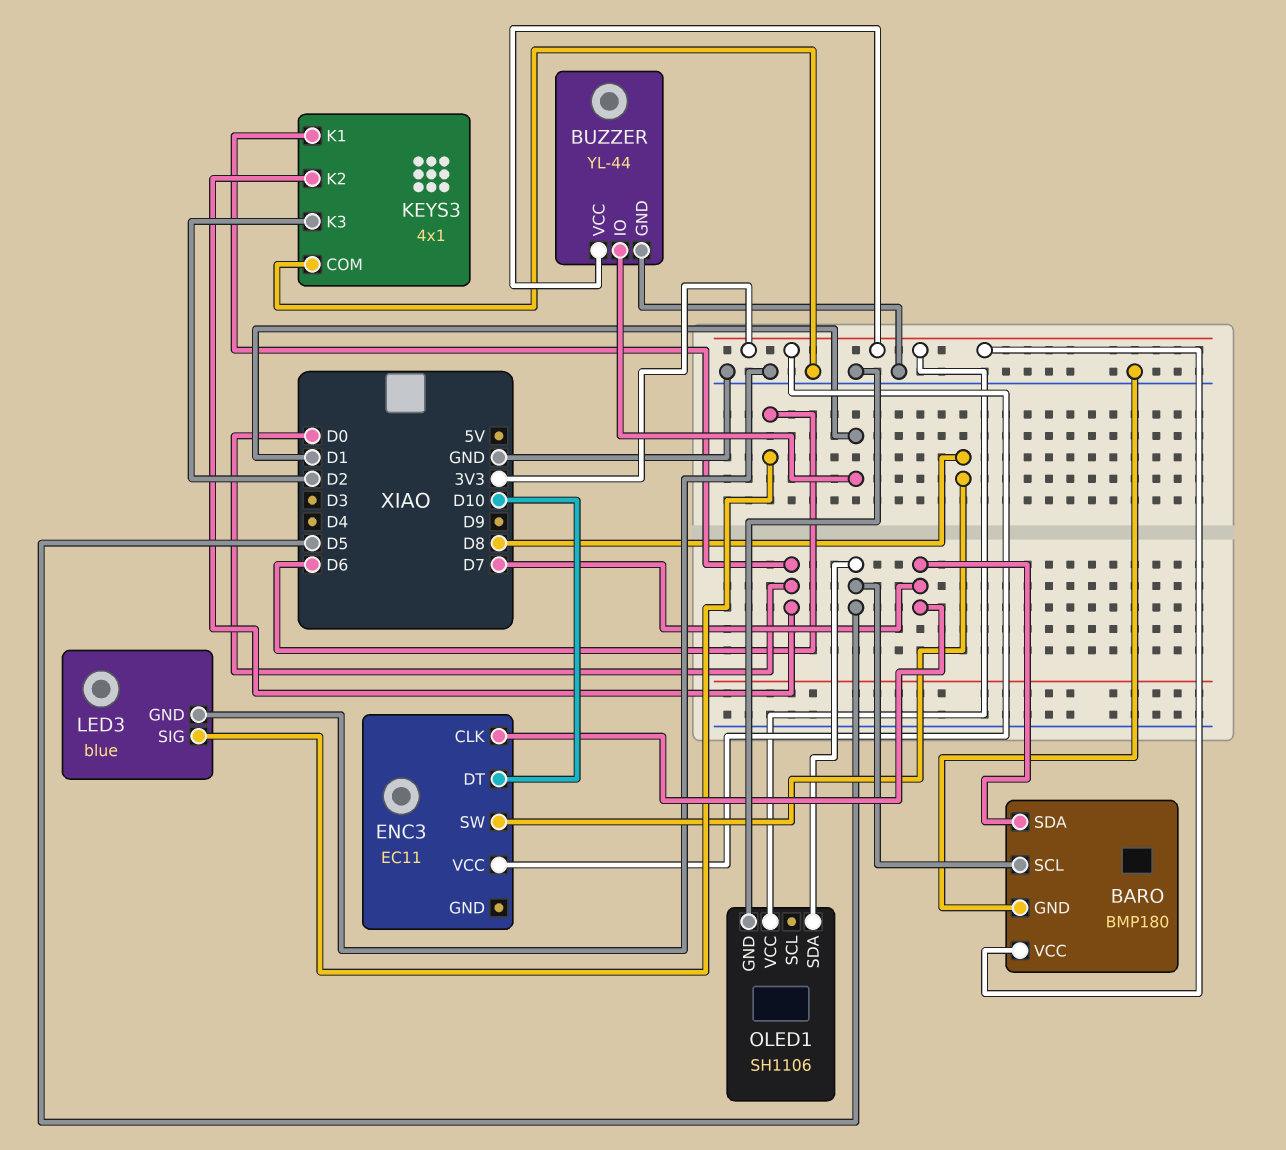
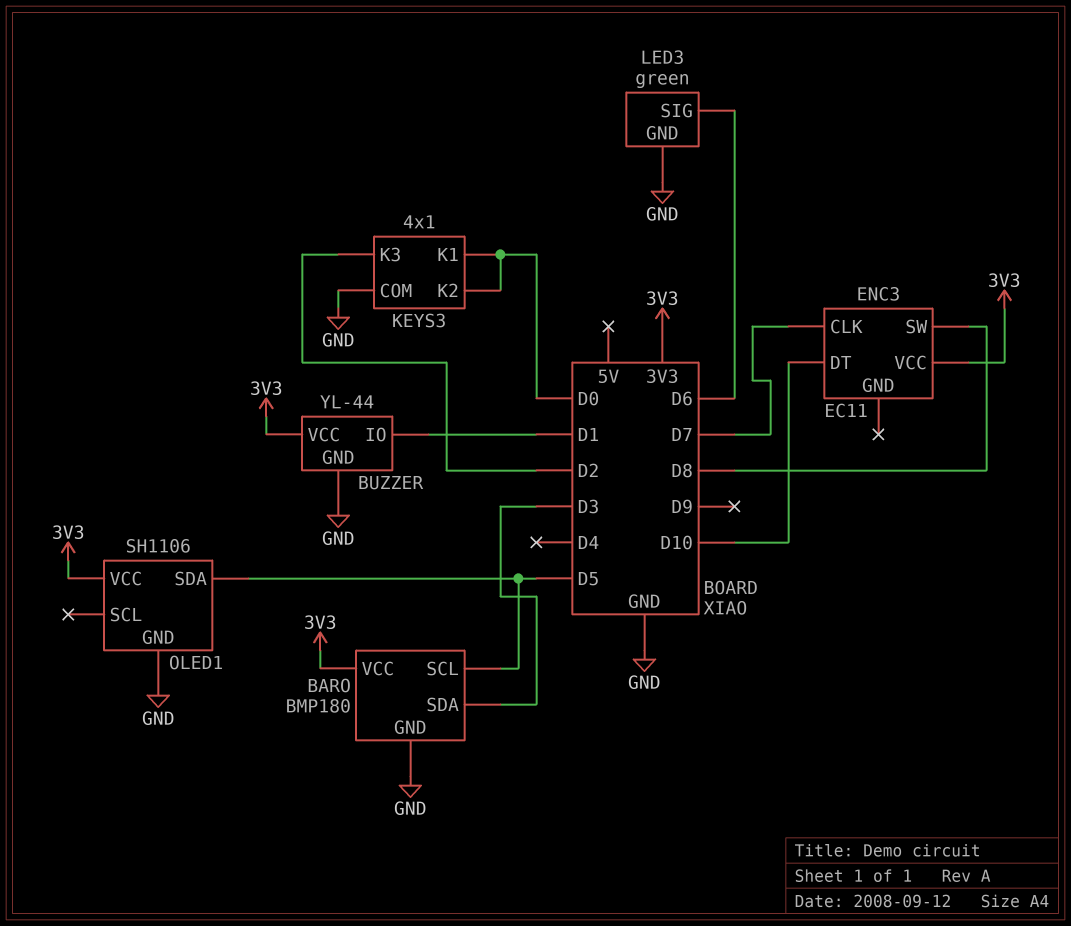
BARO pin SDA: D7 -> D3
LED3: blue -> green

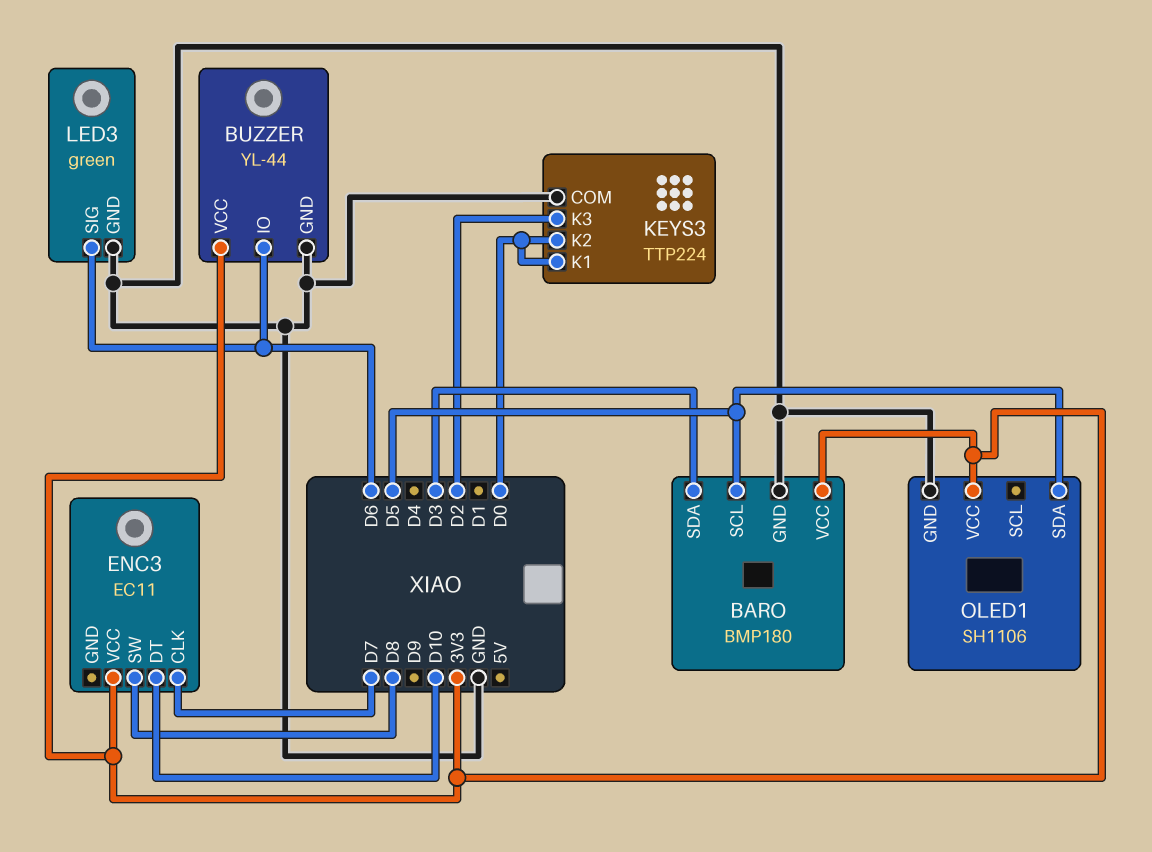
BUZZER pin IO: D1 -> D6
KEYS3: 4x1 -> TTP224

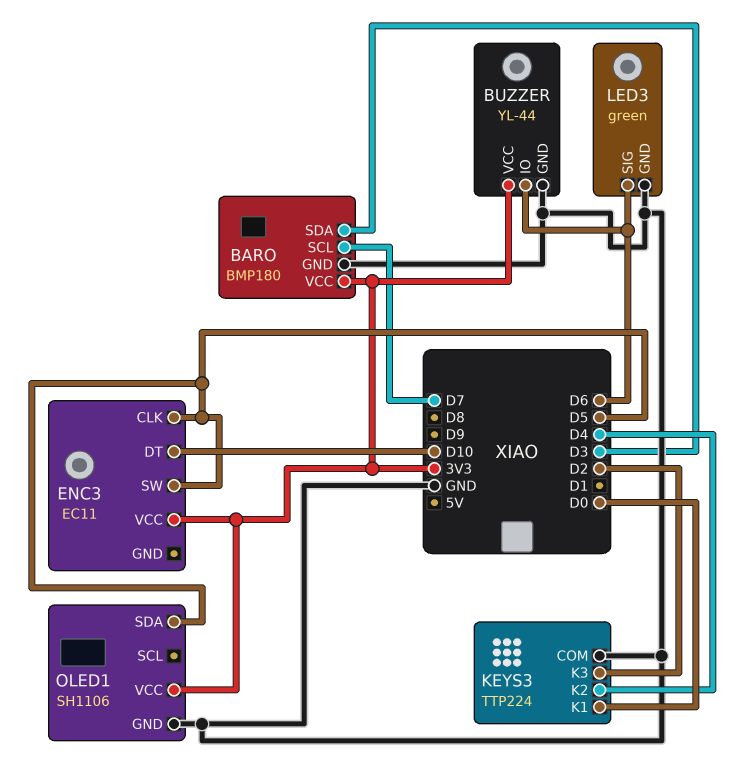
BARO pin SCL: D5 -> D7
ENC3 pin CLK: D7 -> D5
ENC3 pin SW: D8 -> D5
KEYS3 pin K2: D0 -> D4

